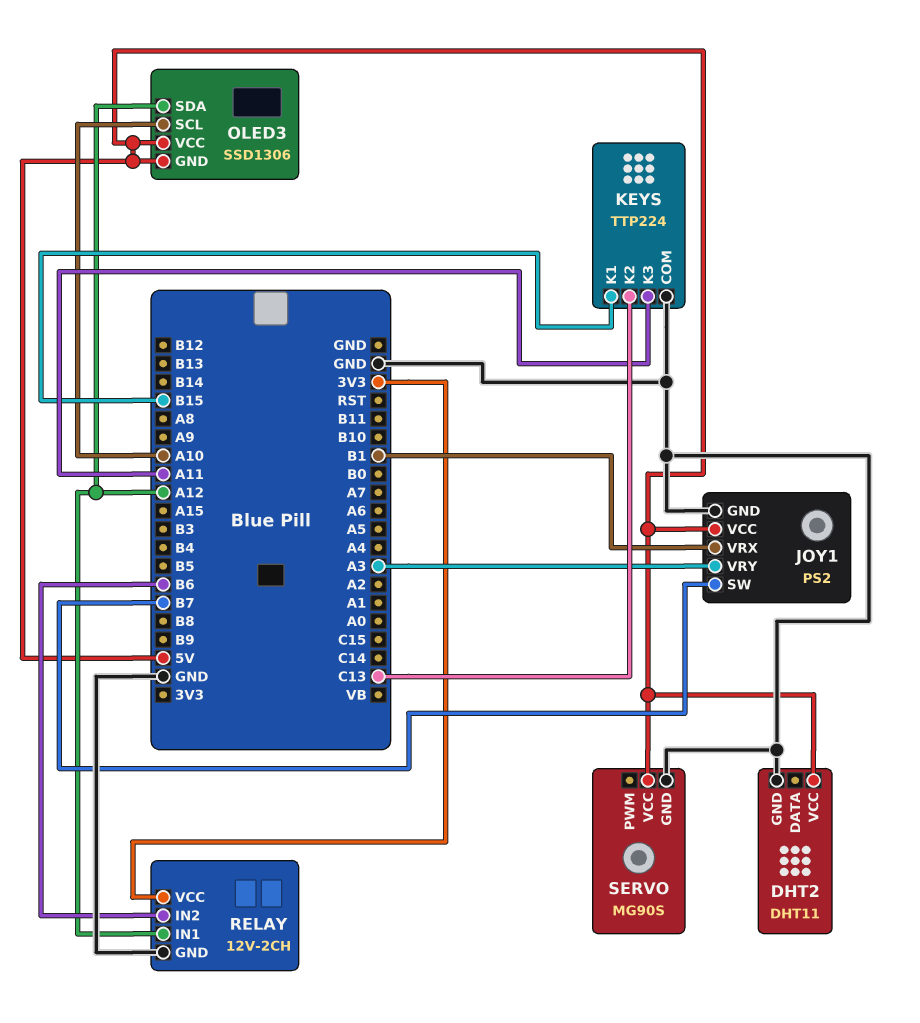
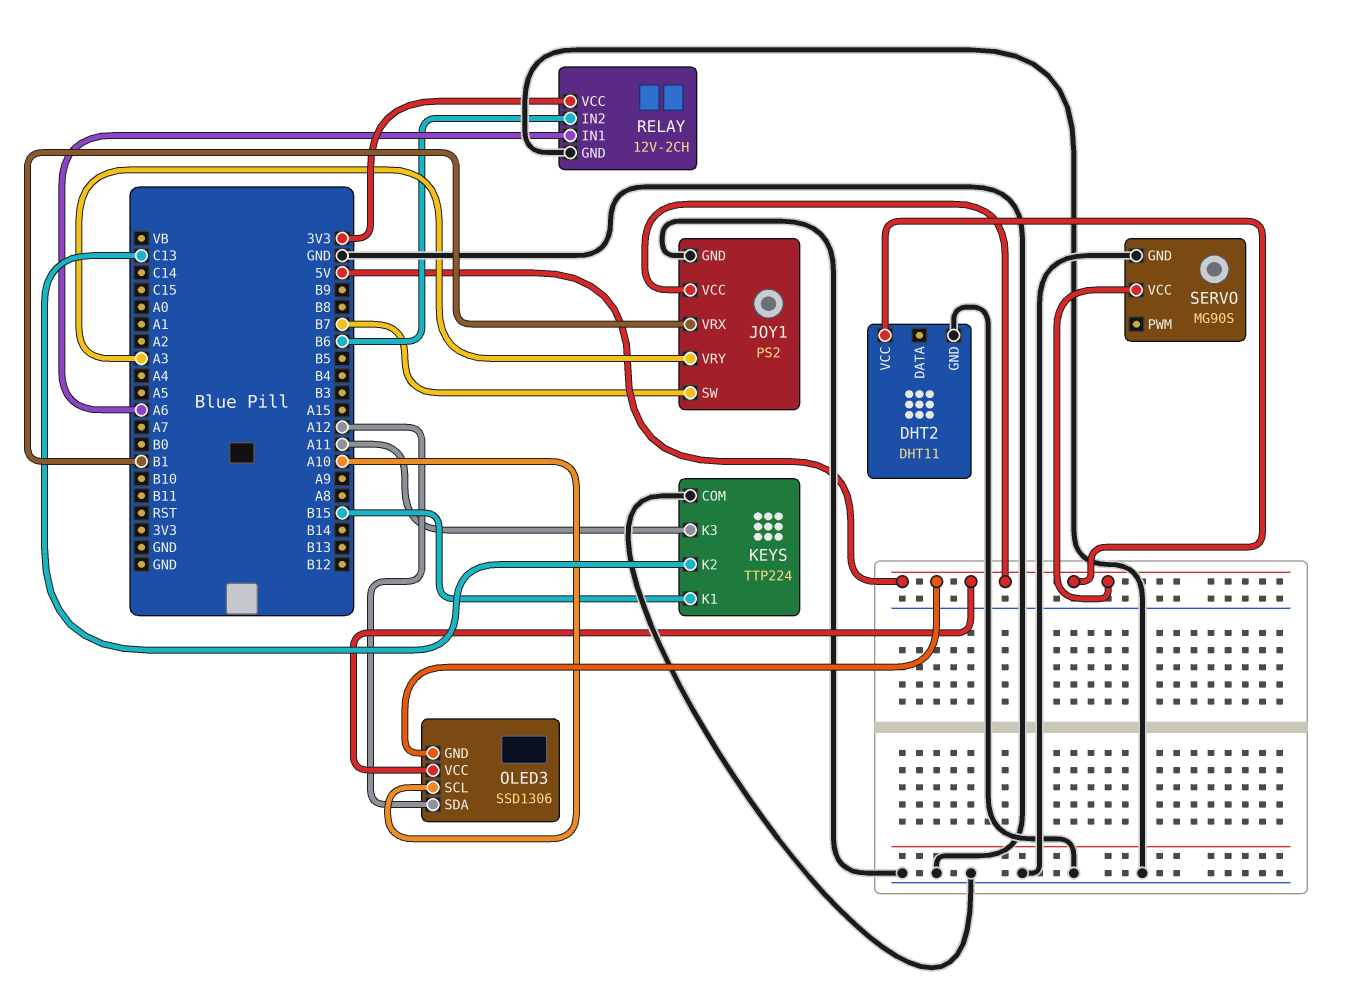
RELAY pin IN1: A12 -> A6

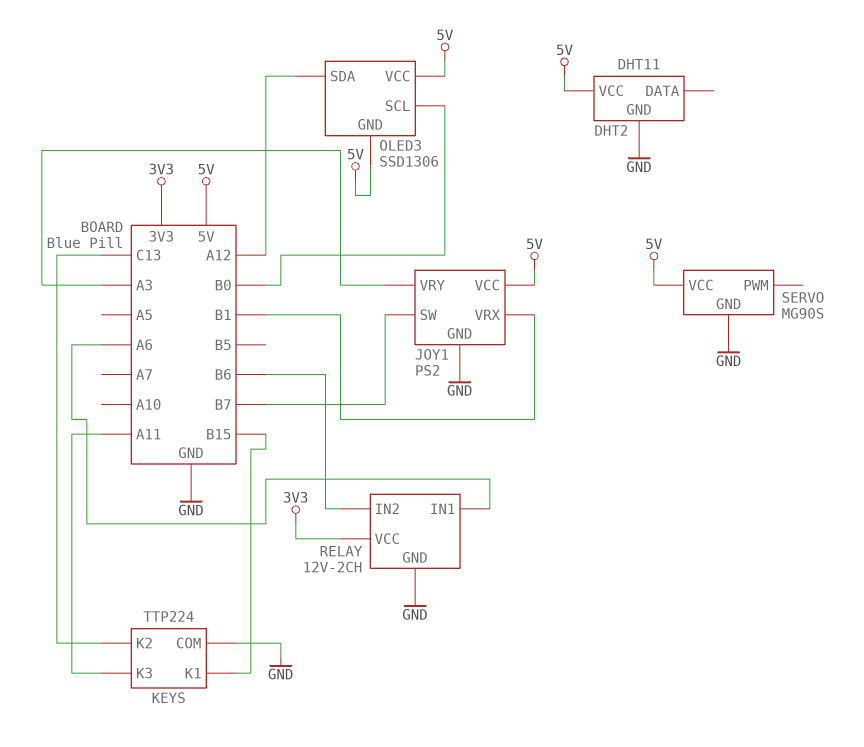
OLED3 pin SCL: A10 -> B0

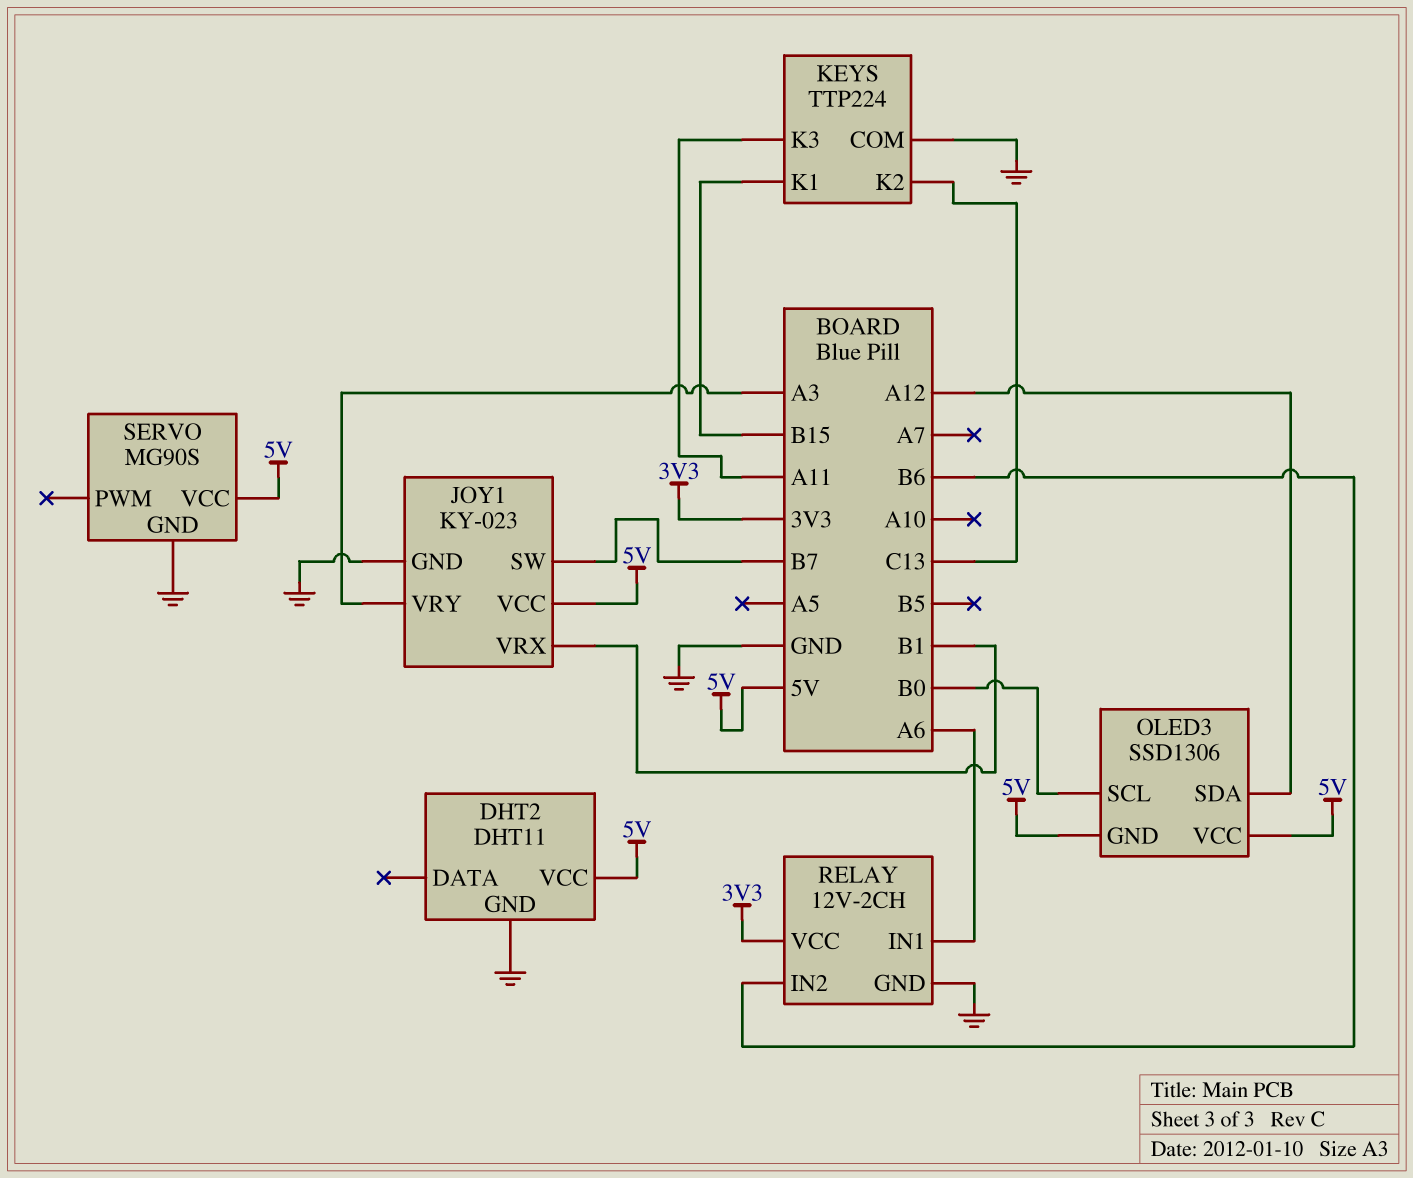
JOY1: PS2 -> KY-023

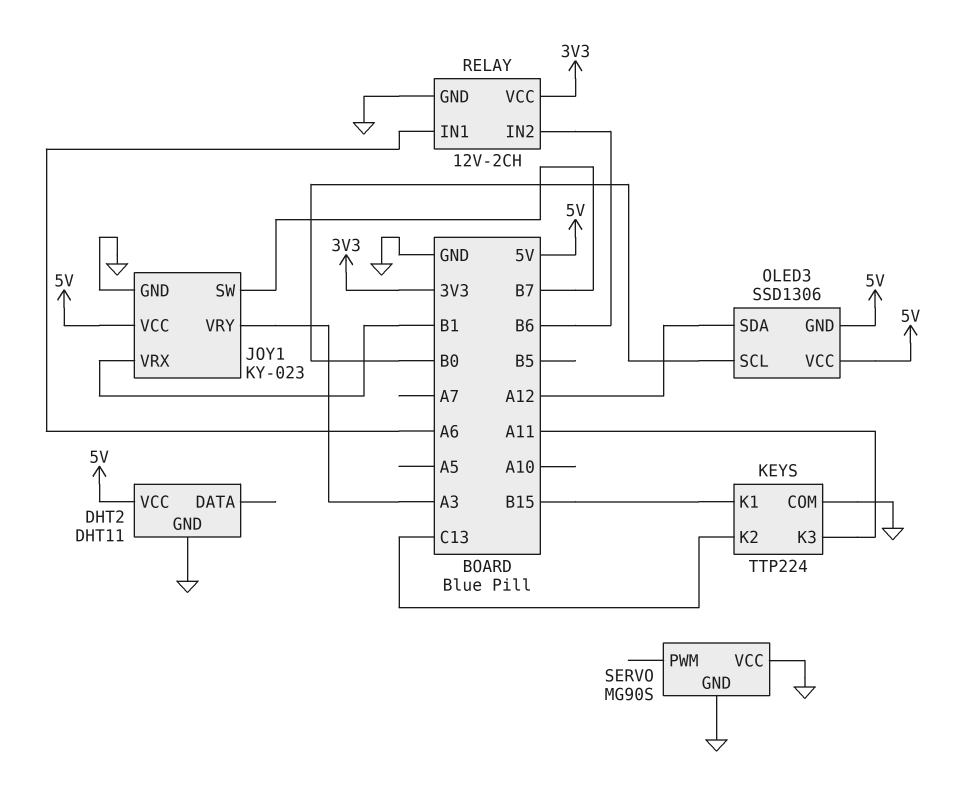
SERVO pin VCC: 5V -> GND

